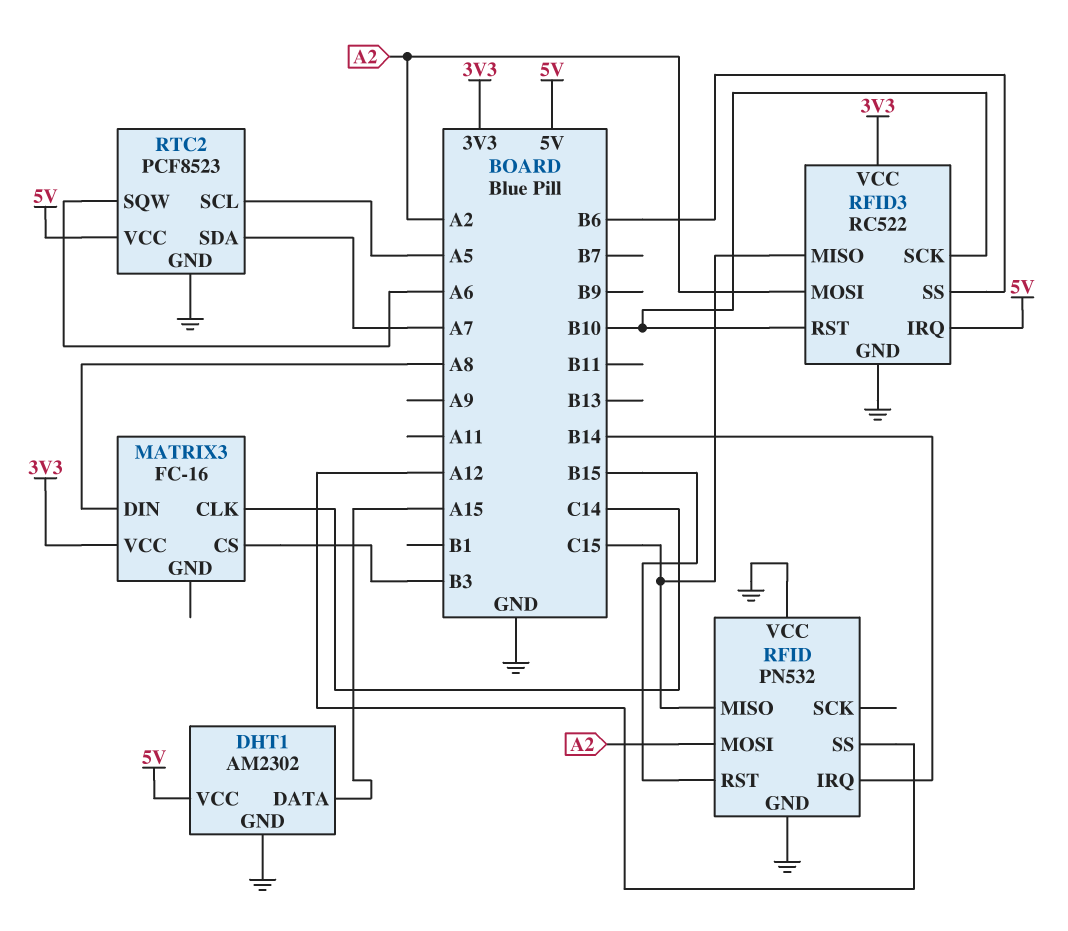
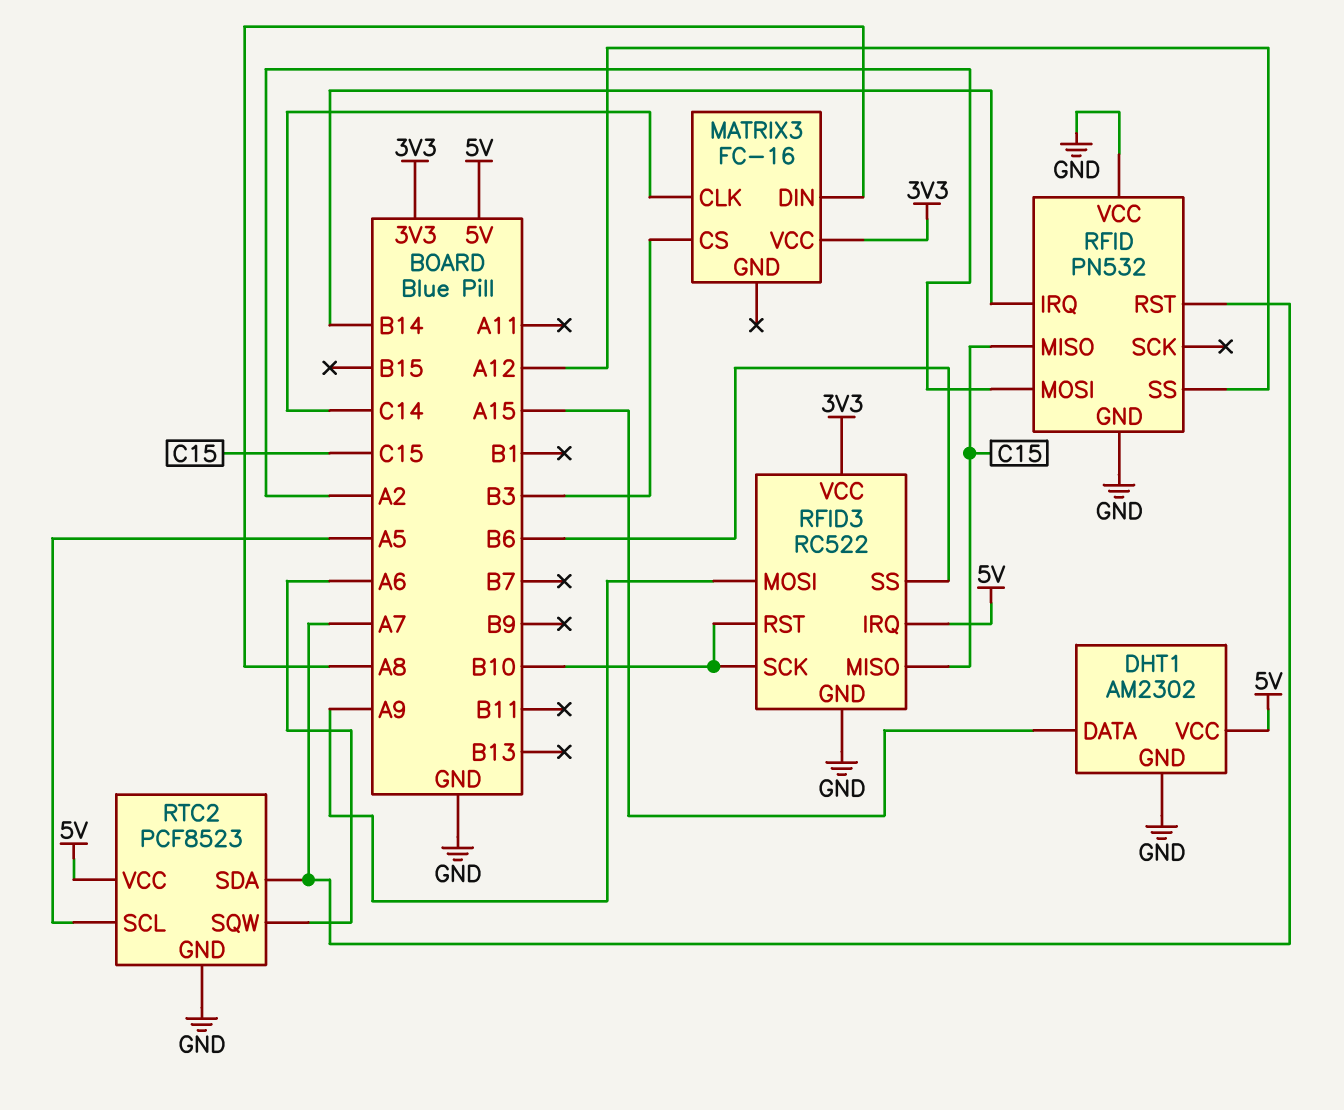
RFID pin RST: B15 -> A7
RFID3 pin MOSI: A2 -> A9

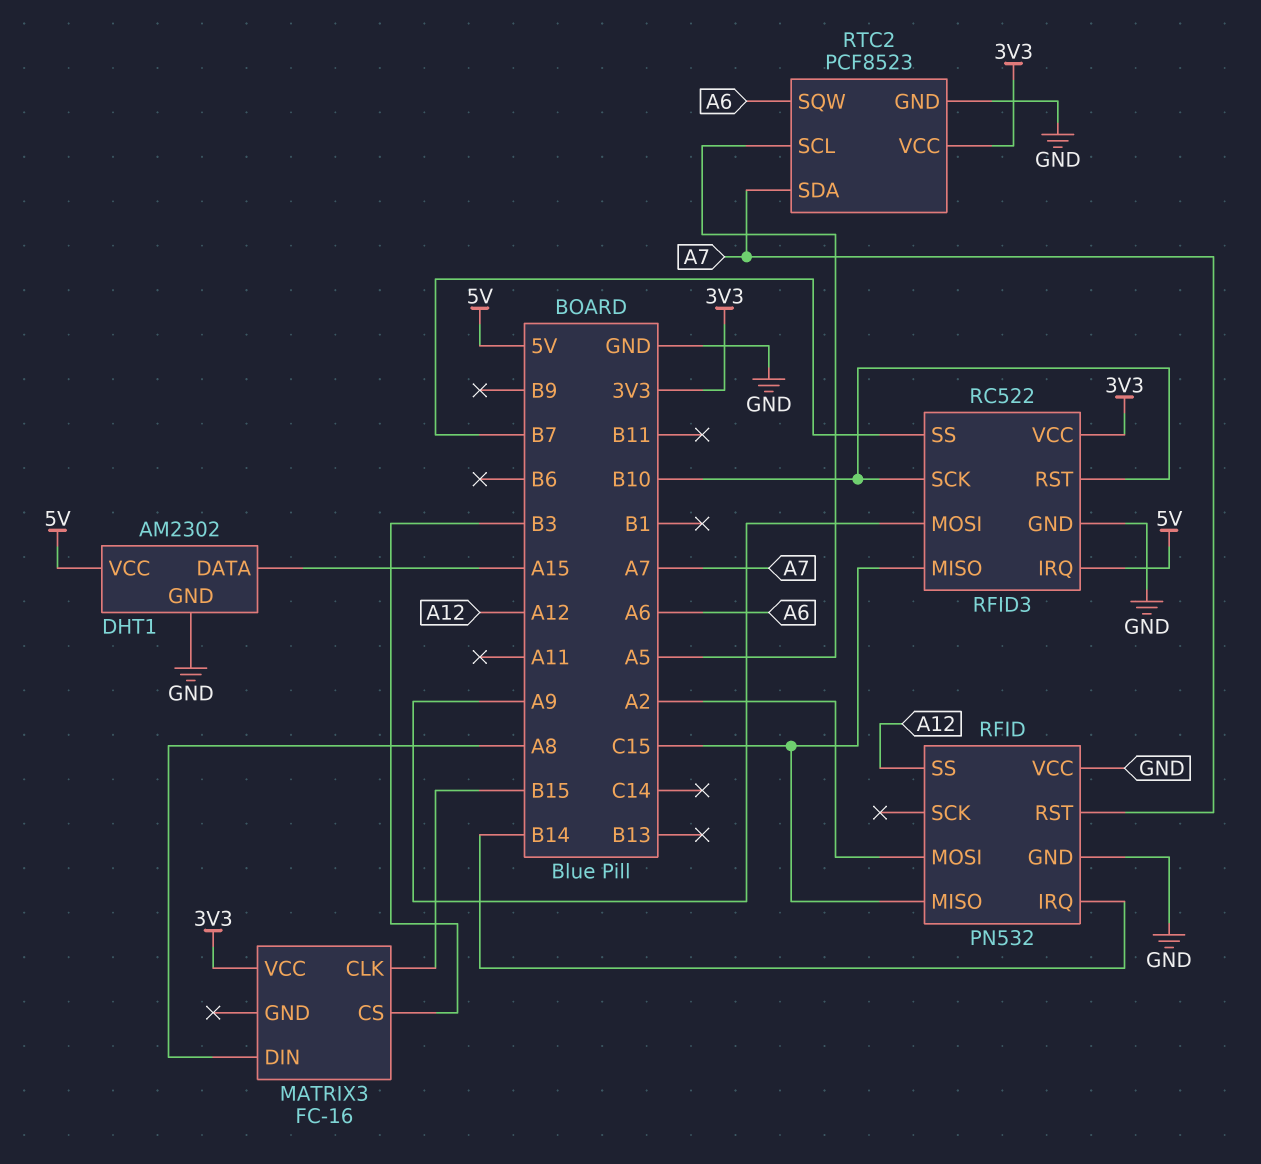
MATRIX3 pin CLK: C14 -> B15
RFID3 pin SS: B6 -> B7
RTC2 pin VCC: 5V -> 3V3

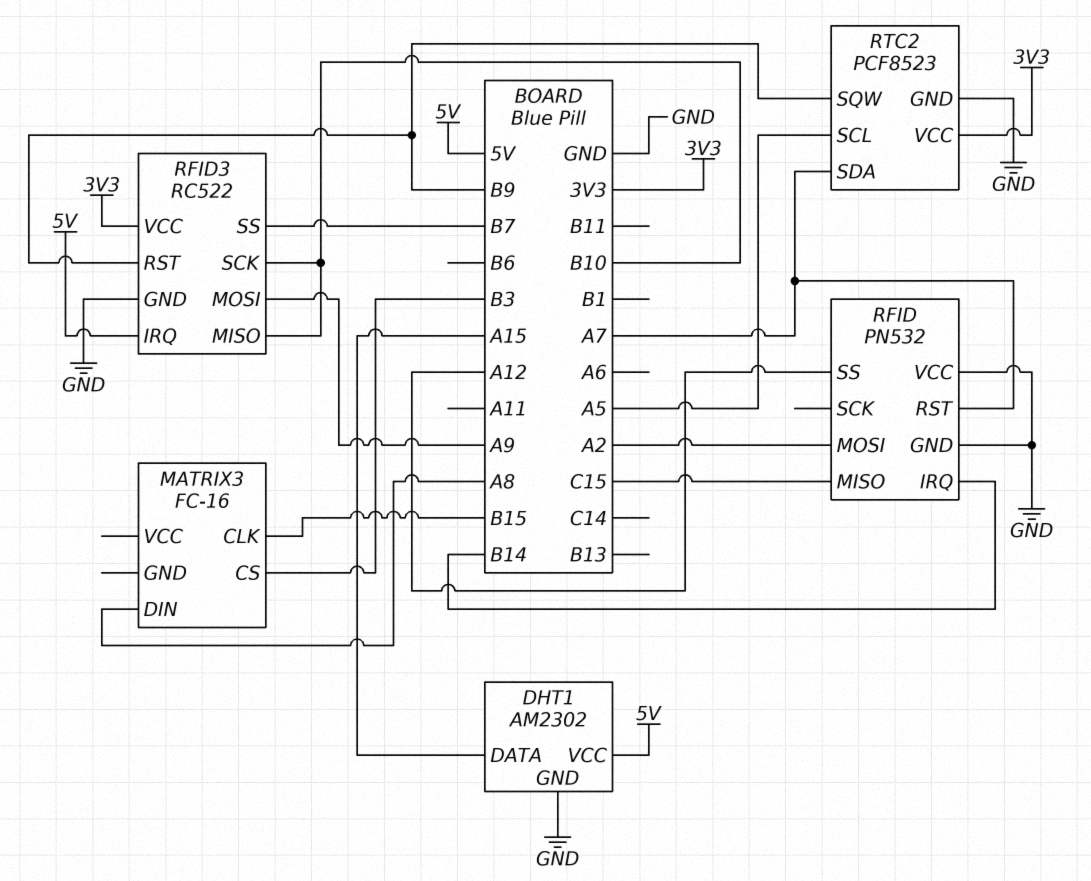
MATRIX3 pin VCC: 3V3 -> none
RFID3 pin MISO: C15 -> B10
RFID3 pin RST: B10 -> B9
RTC2 pin SQW: A6 -> B9

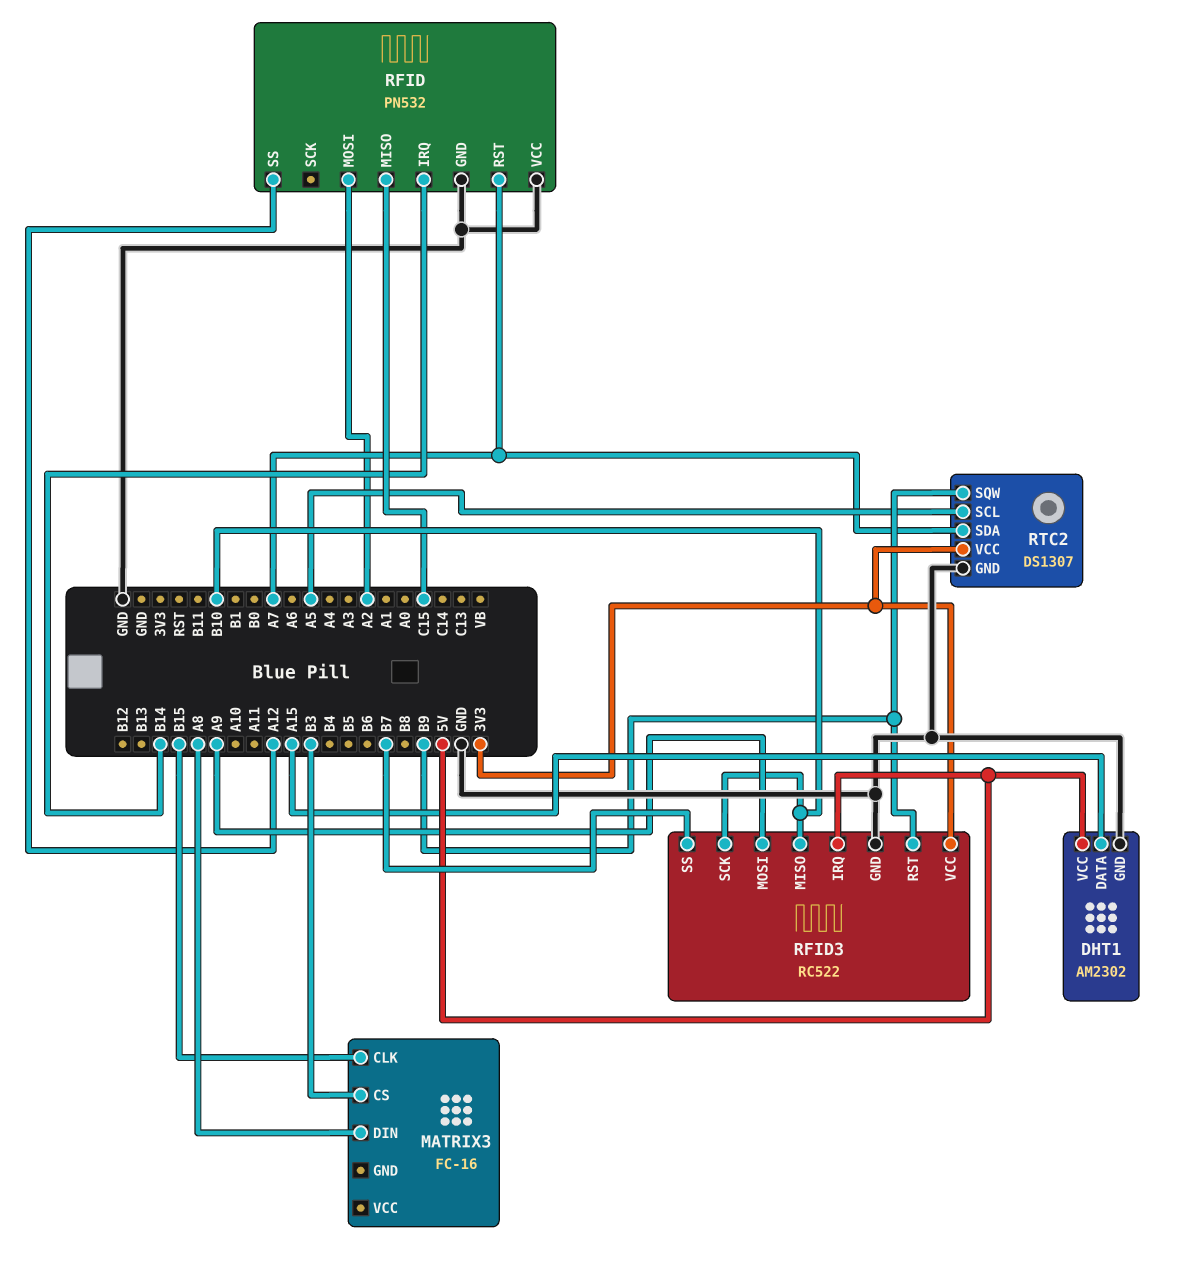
RTC2: PCF8523 -> DS1307

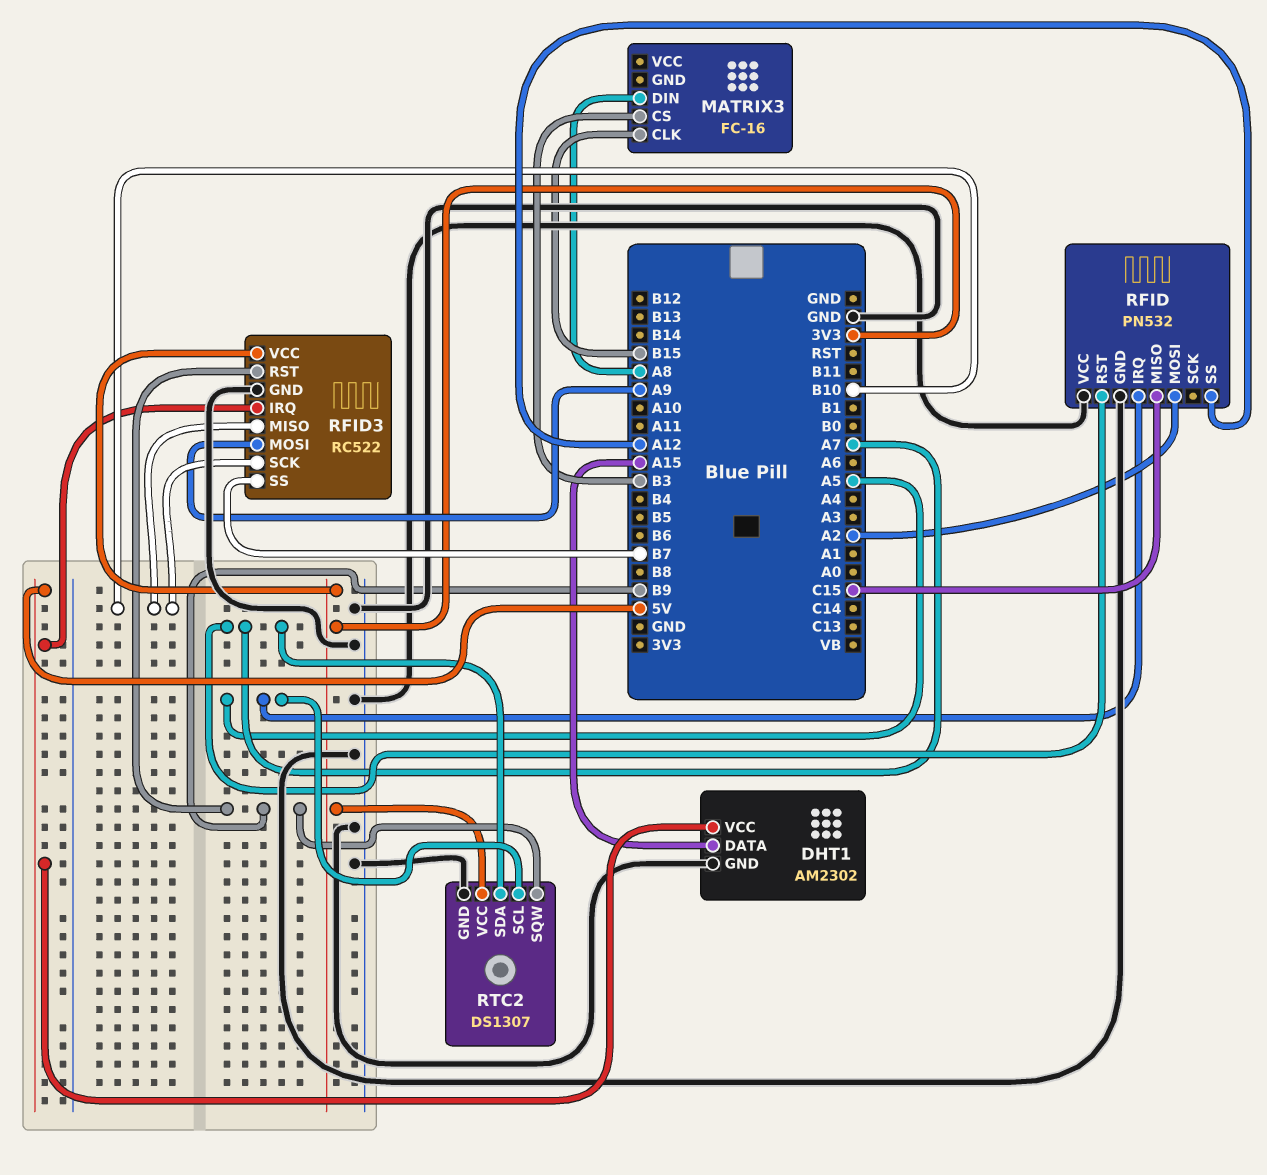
RFID pin IRQ: B14 -> A5

